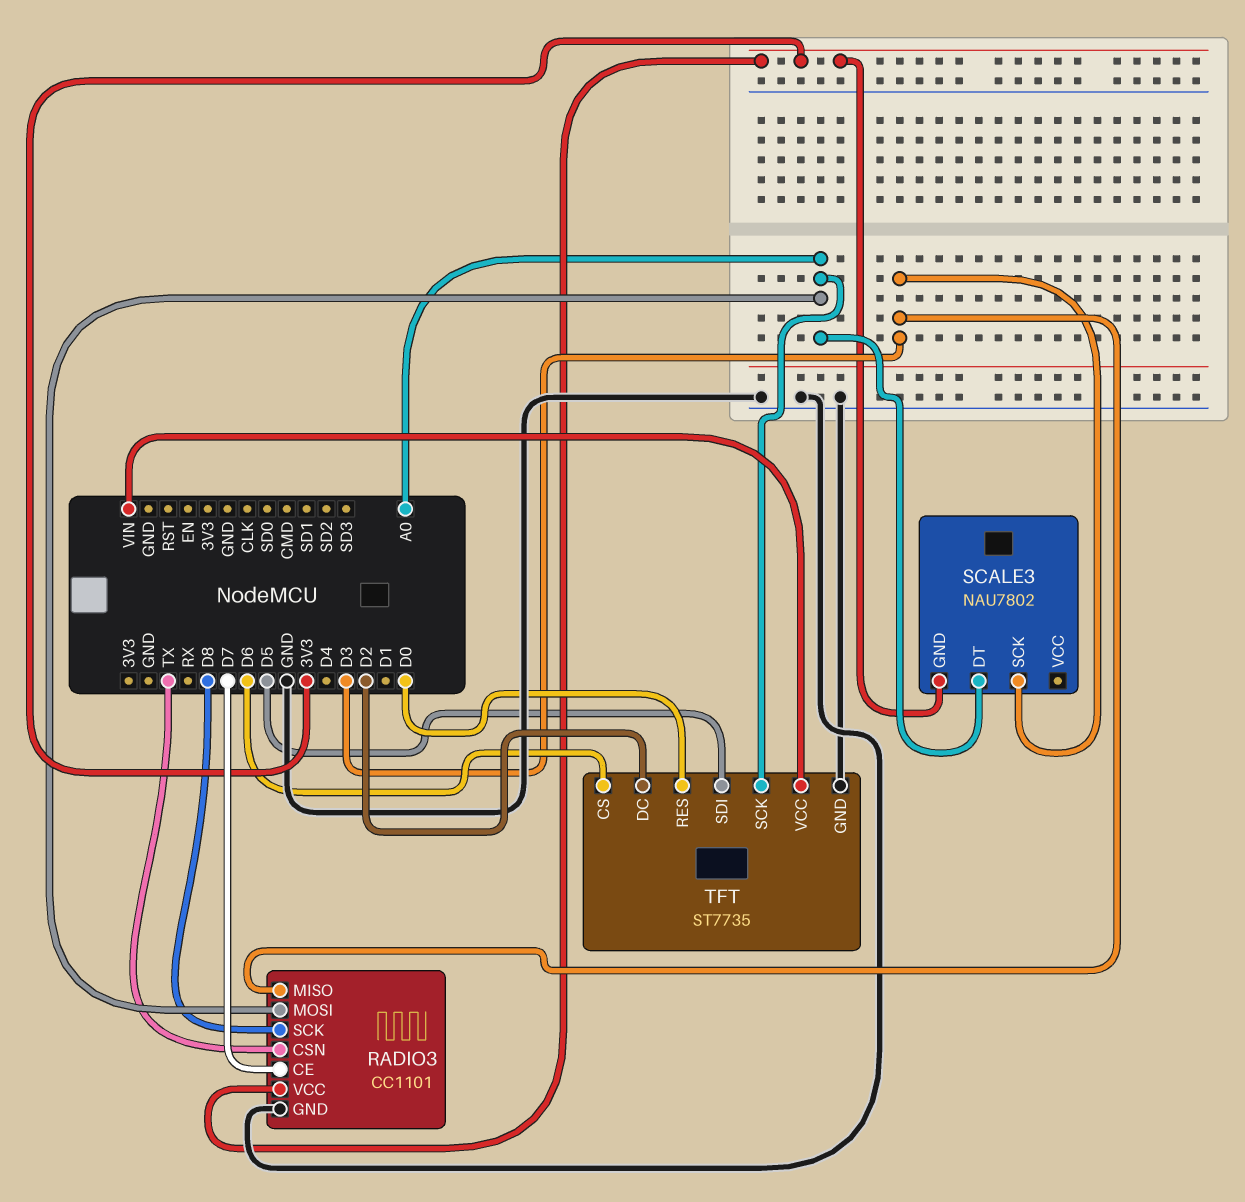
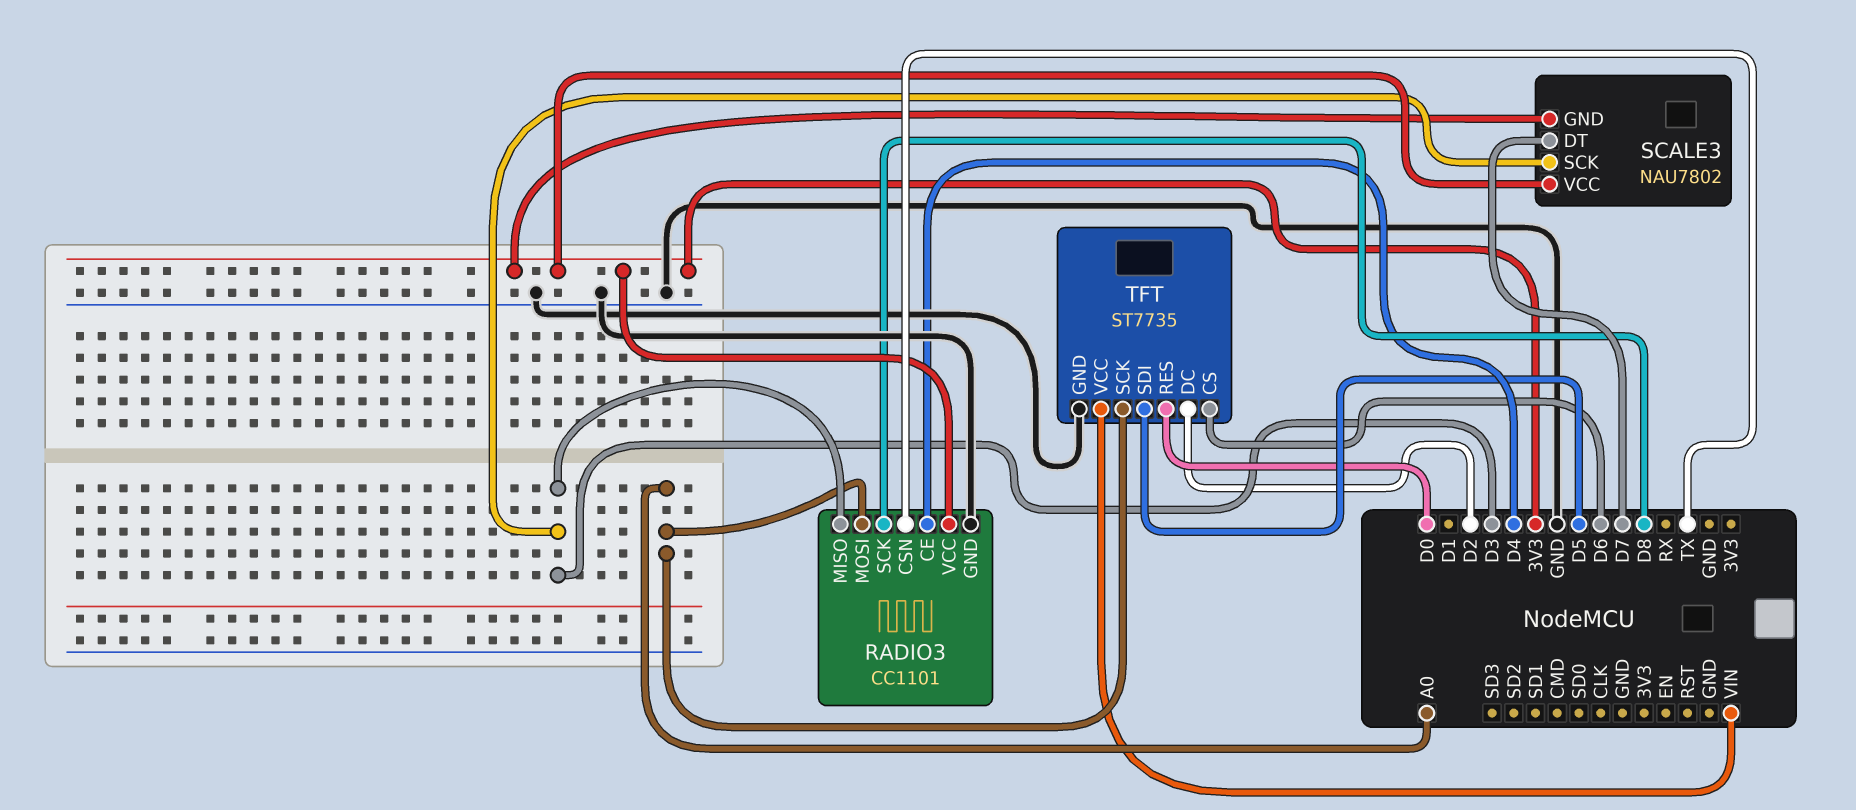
RADIO3 pin CE: D7 -> D4
SCALE3 pin DT: A0 -> D7
SCALE3 pin VCC: none -> 3V3

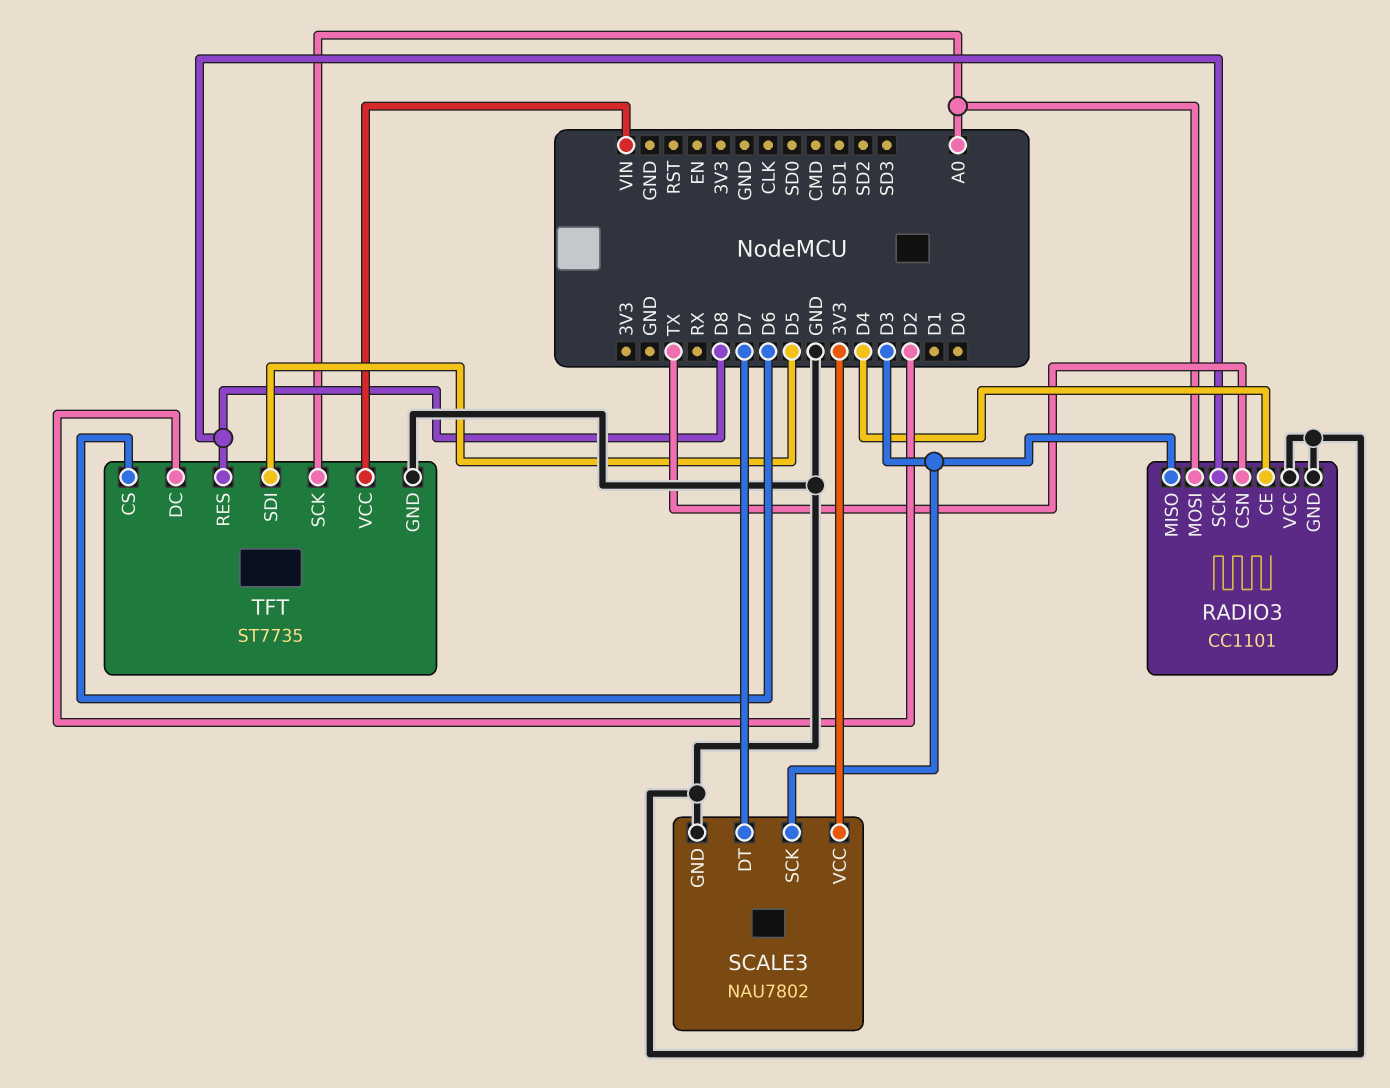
RADIO3 pin VCC: 3V3 -> GND
SCALE3 pin GND: 3V3 -> GND
TFT pin RES: D0 -> D8

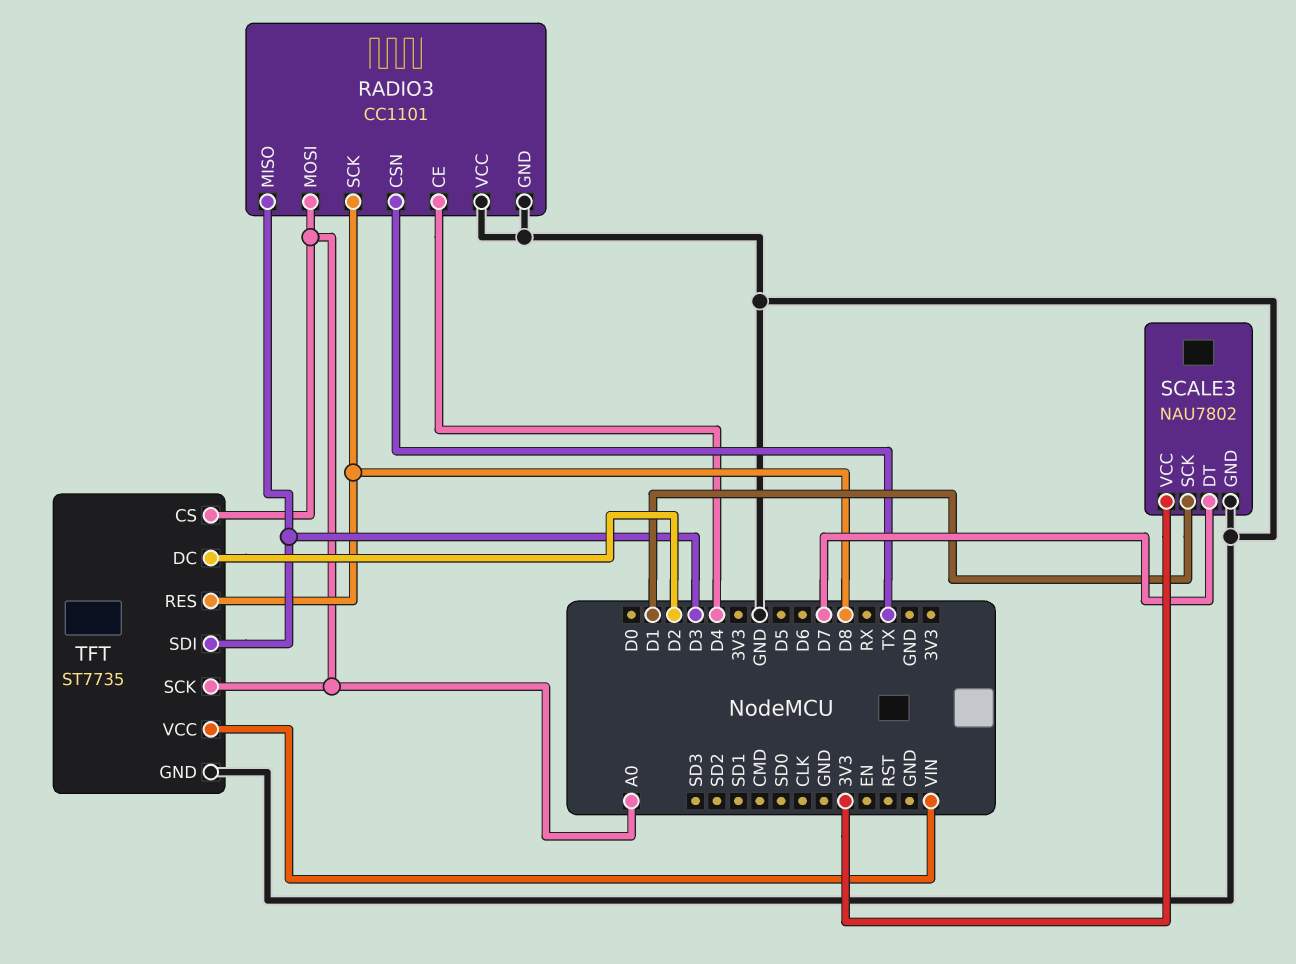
SCALE3 pin SCK: D3 -> D1
TFT pin CS: D6 -> A0
TFT pin SDI: D5 -> D3

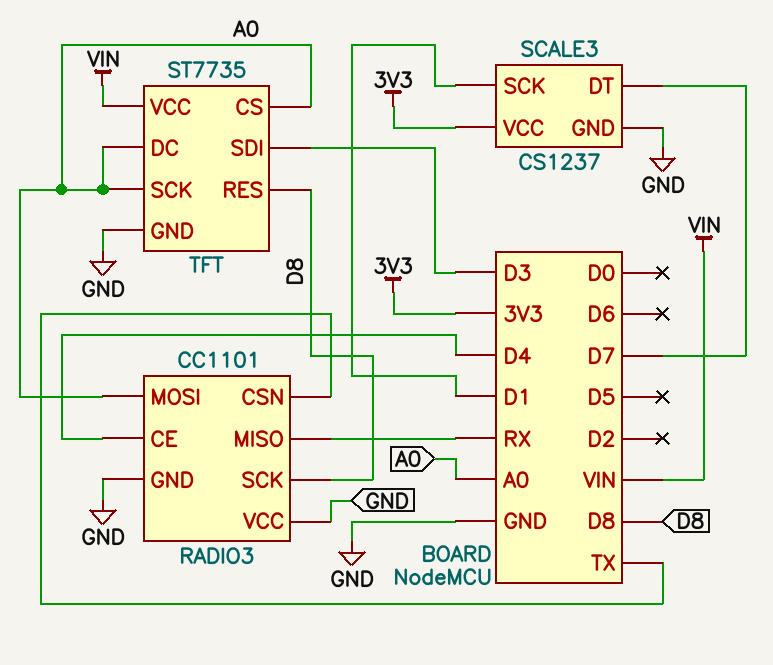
RADIO3 pin MISO: D3 -> RX
SCALE3: NAU7802 -> CS1237
TFT pin DC: D2 -> A0

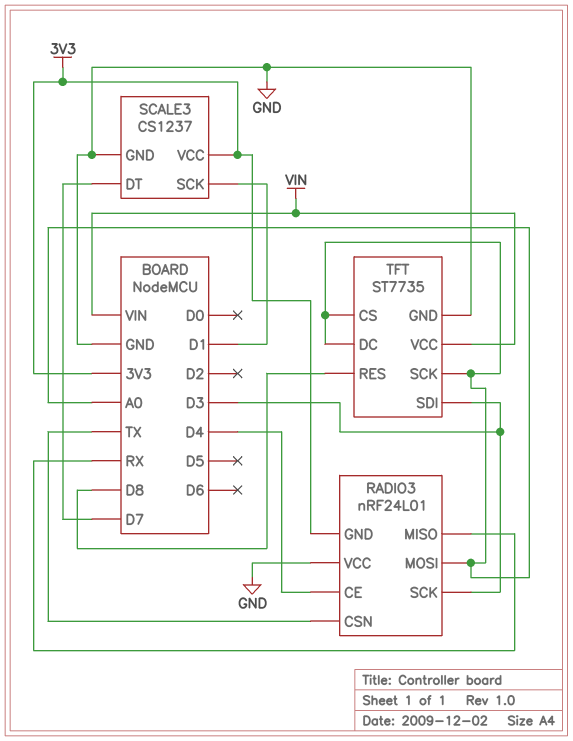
RADIO3: CC1101 -> nRF24L01
RADIO3 pin GND: GND -> 3V3
RADIO3 pin SCK: D8 -> D3

